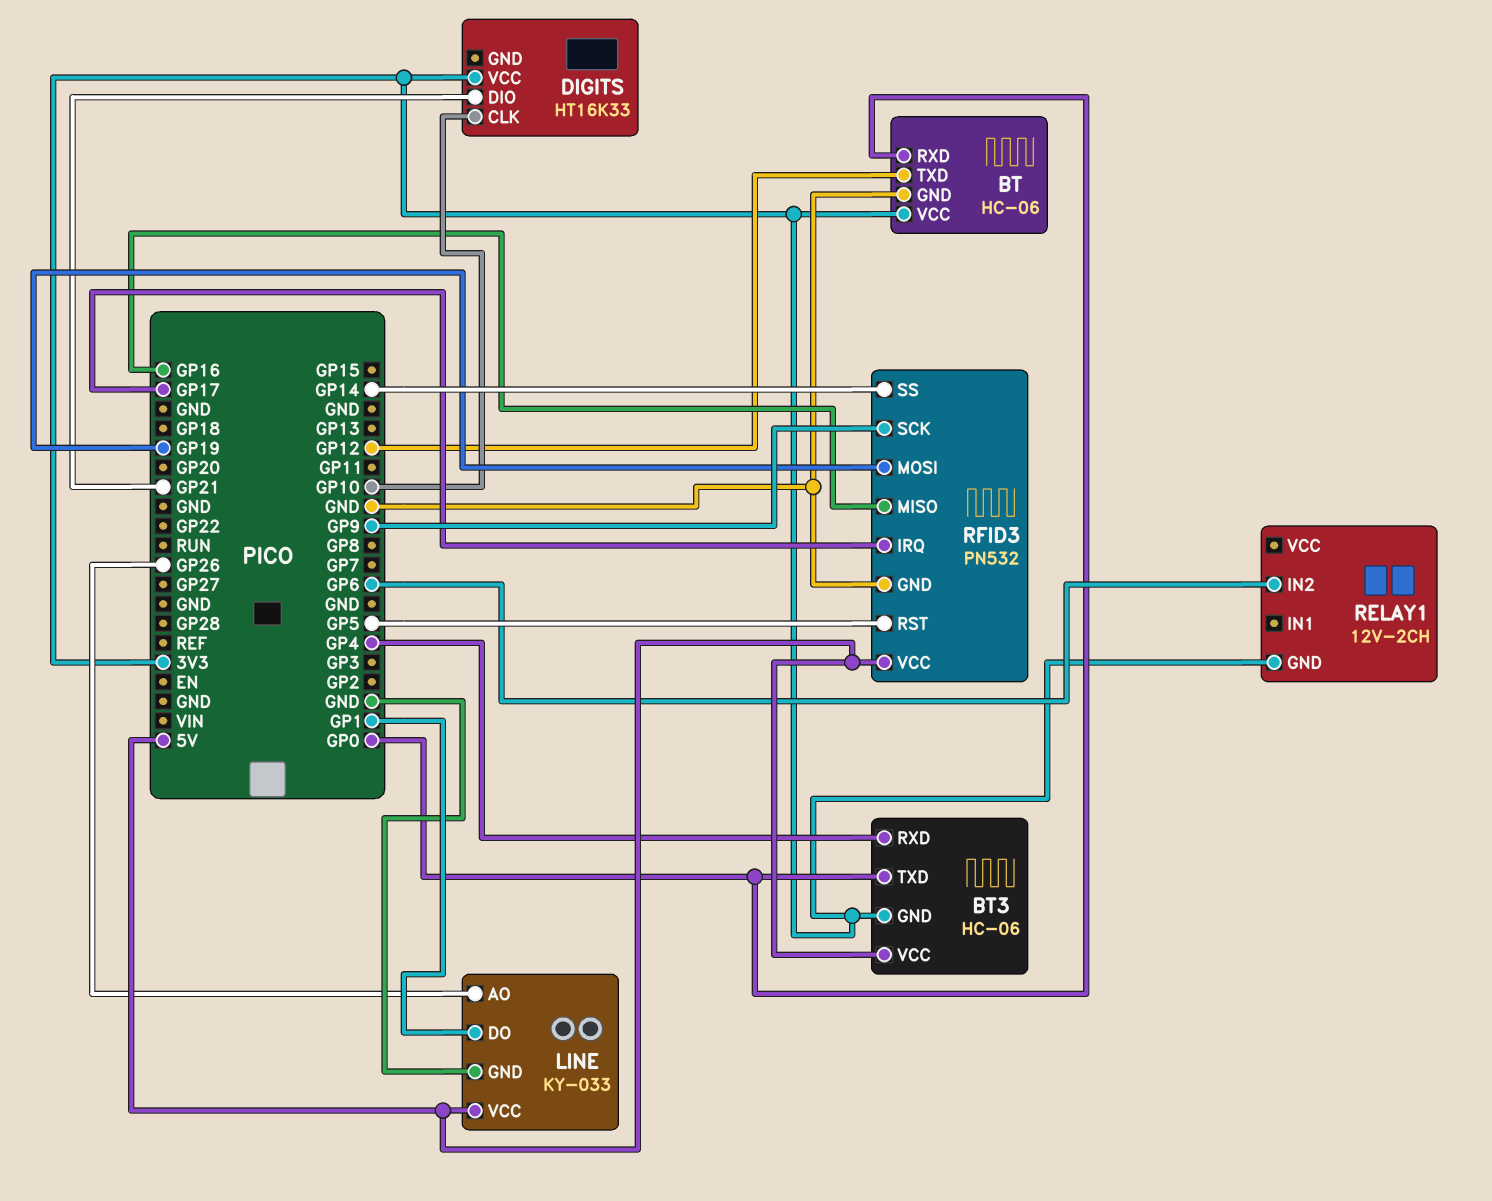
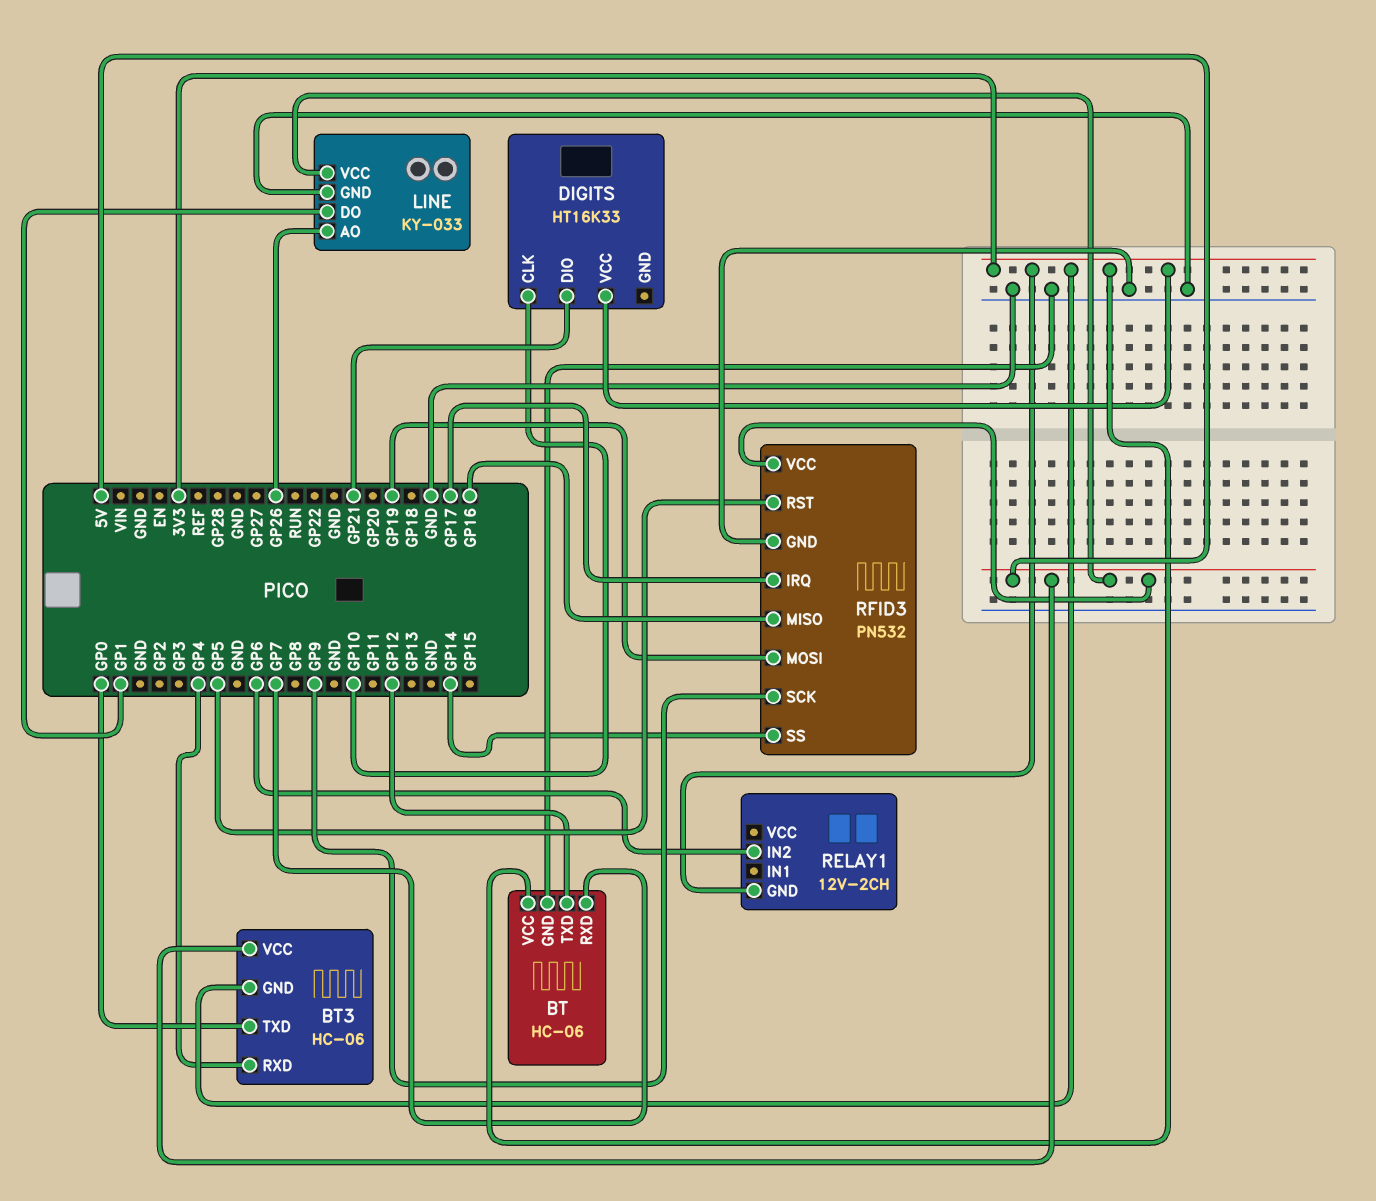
BT pin RXD: GP0 -> GP7

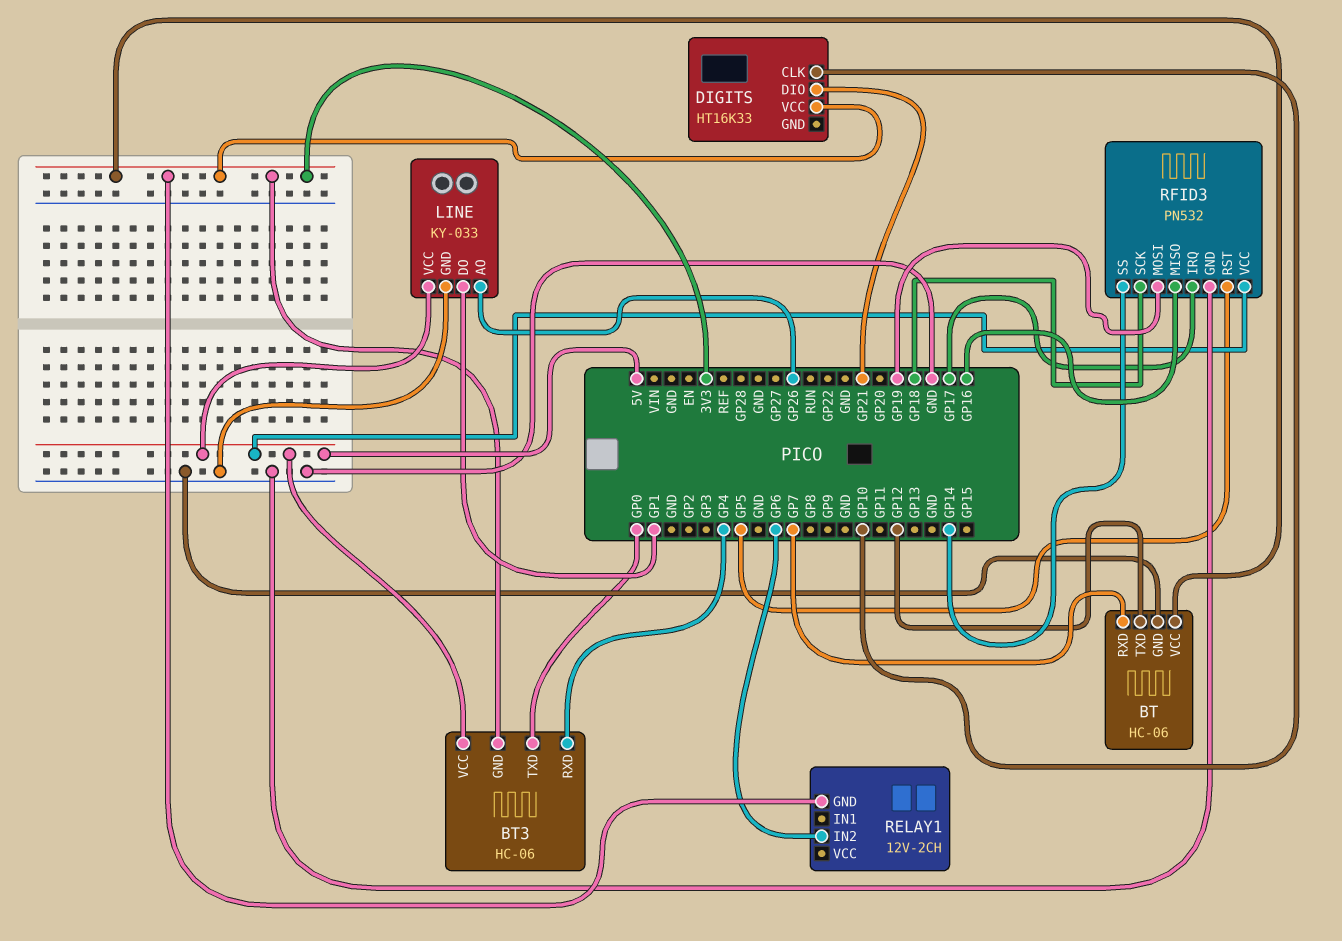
RFID3 pin SCK: GP9 -> GP18

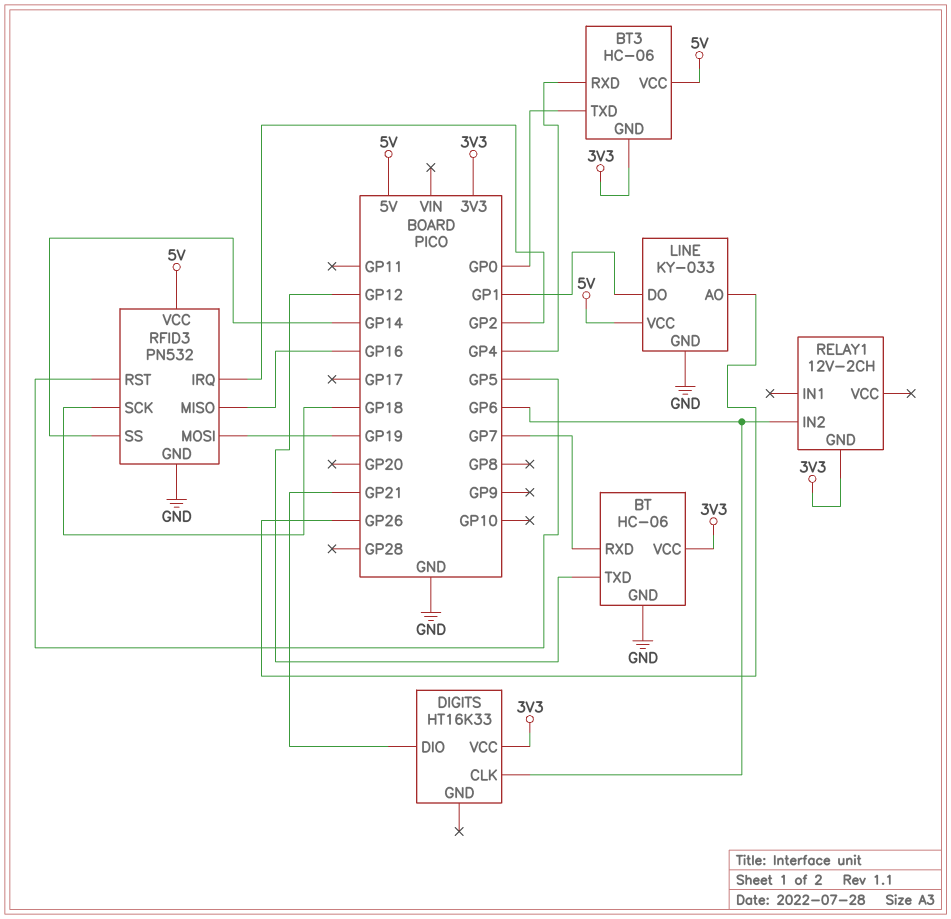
DIGITS pin CLK: GP10 -> GP6
RFID3 pin IRQ: GP17 -> GP2

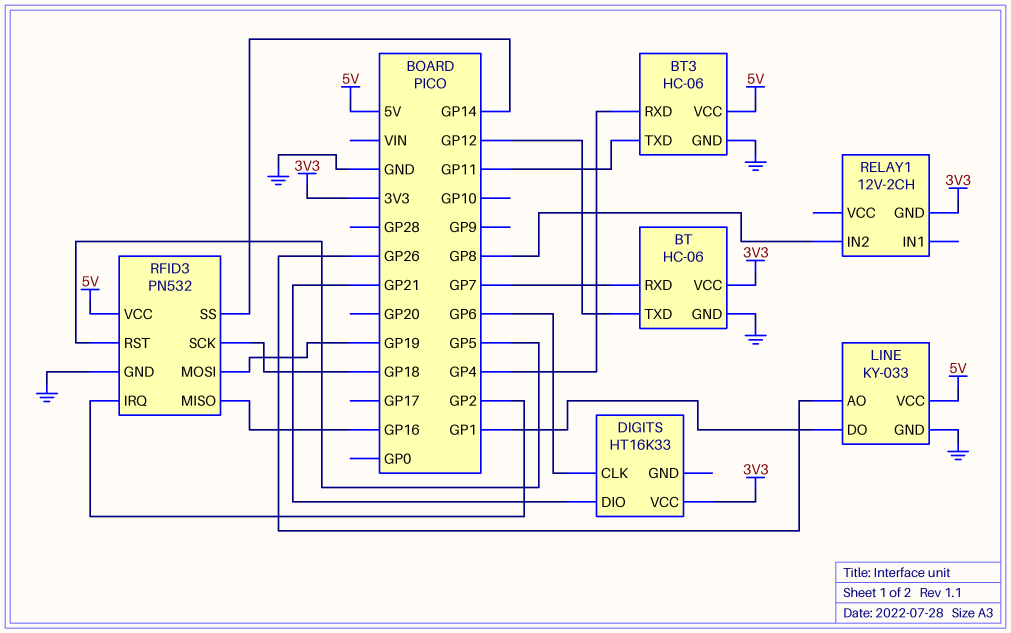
BT3 pin GND: 3V3 -> GND
BT3 pin TXD: GP0 -> GP11
RELAY1 pin IN2: GP6 -> GP8

